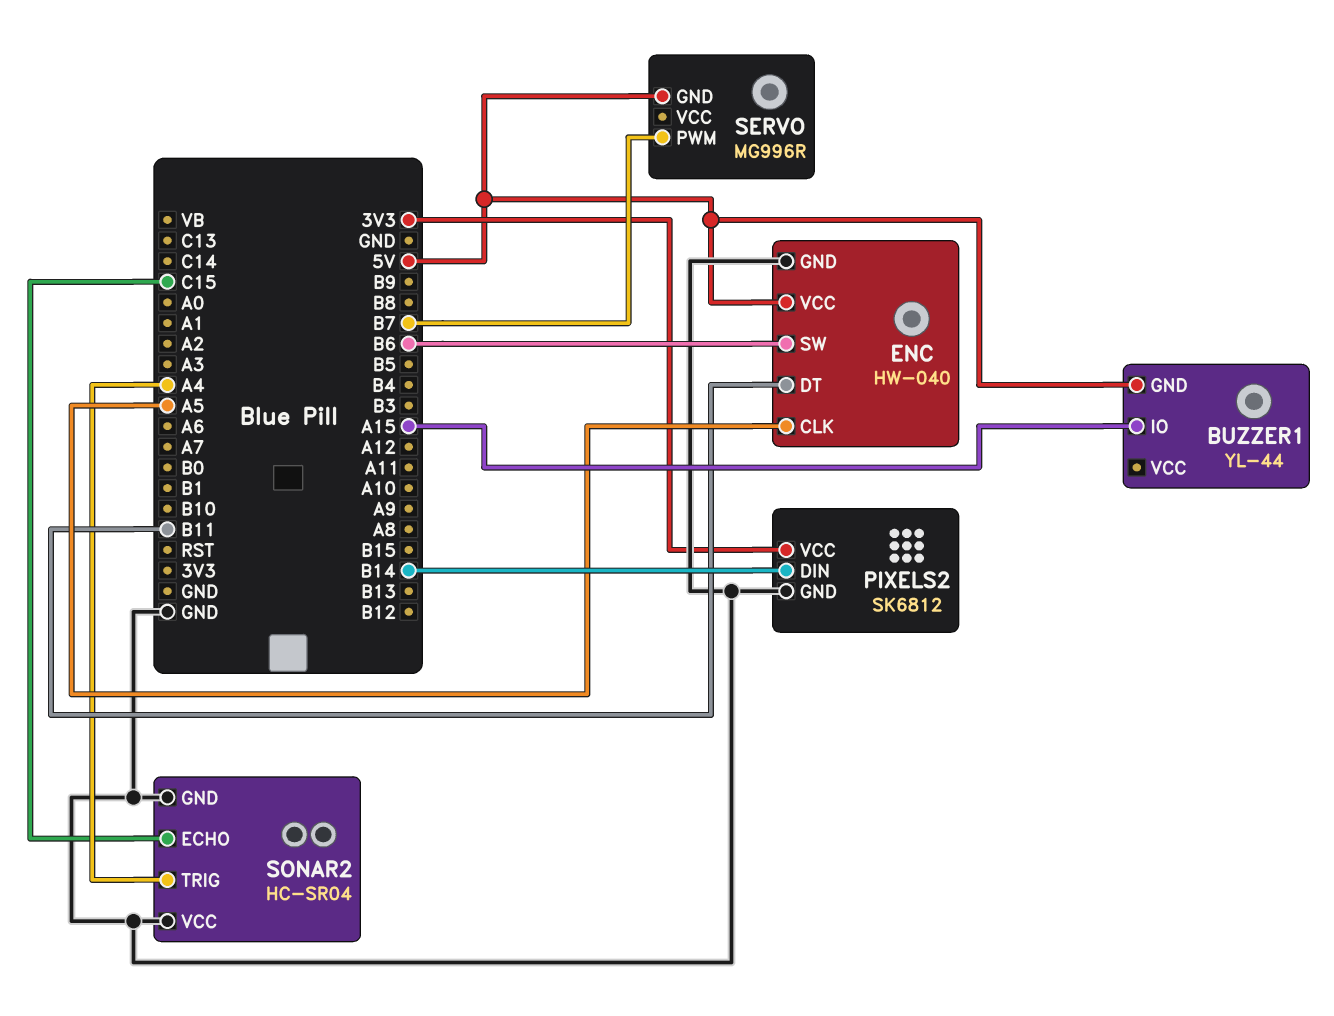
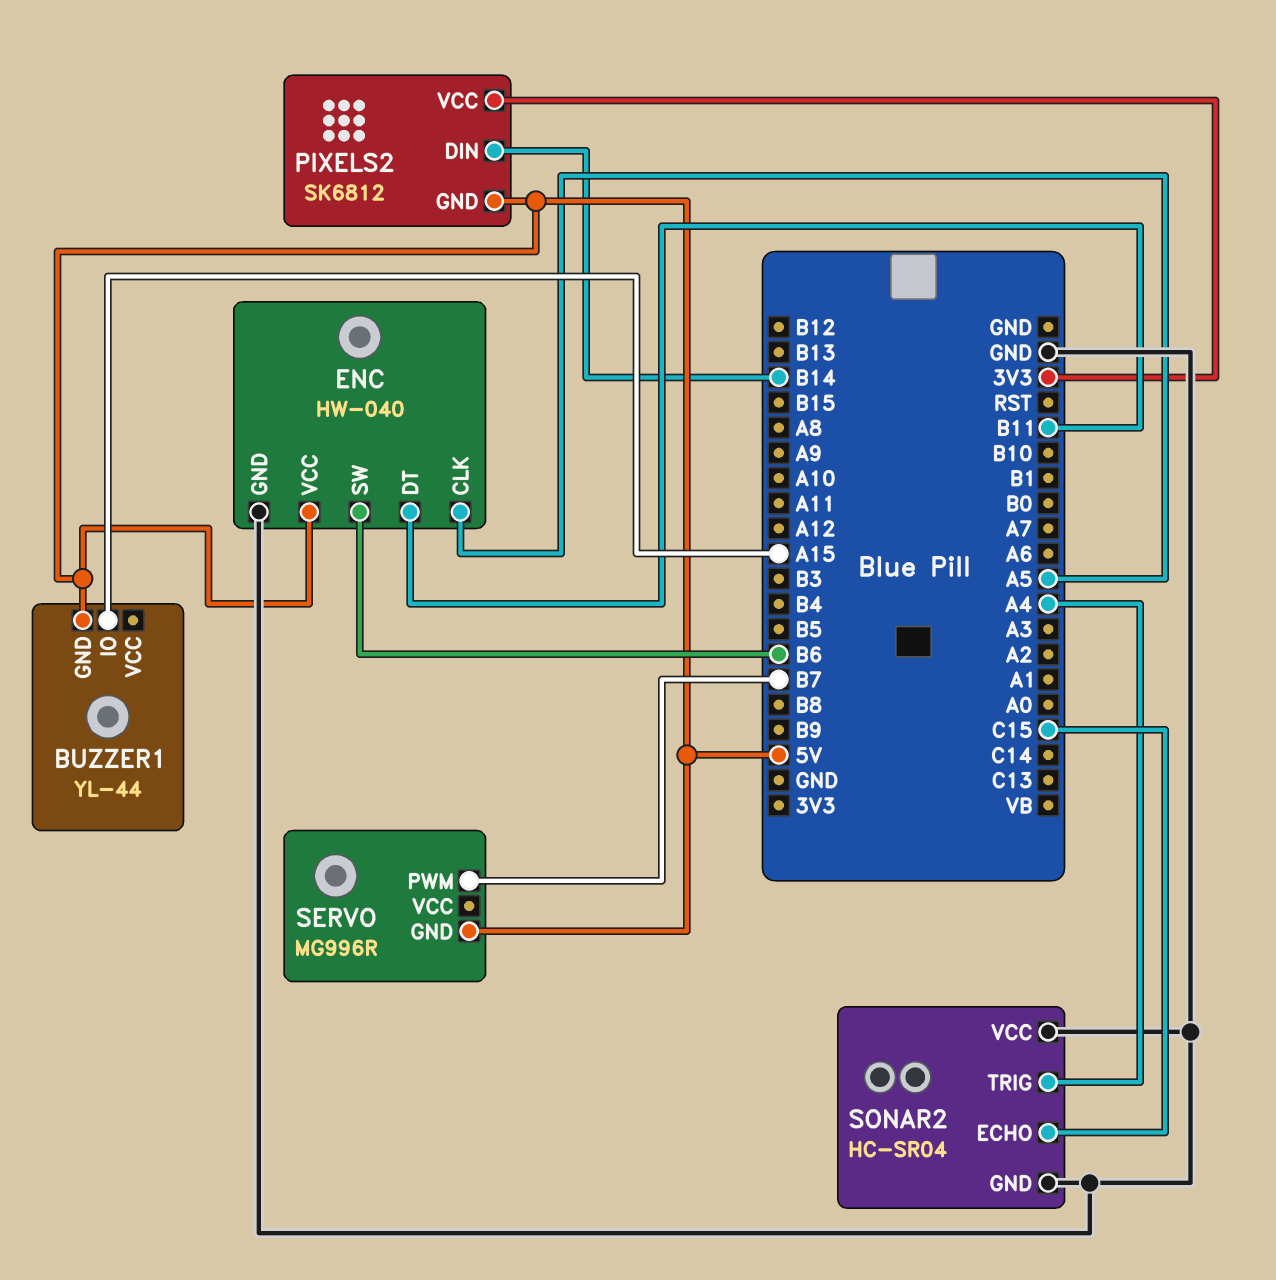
PIXELS2 pin GND: GND -> 5V

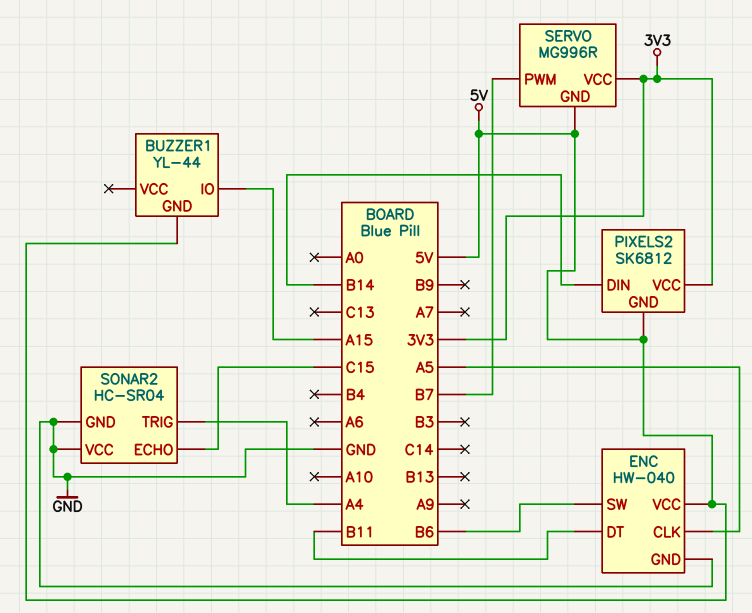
SERVO pin VCC: none -> 3V3

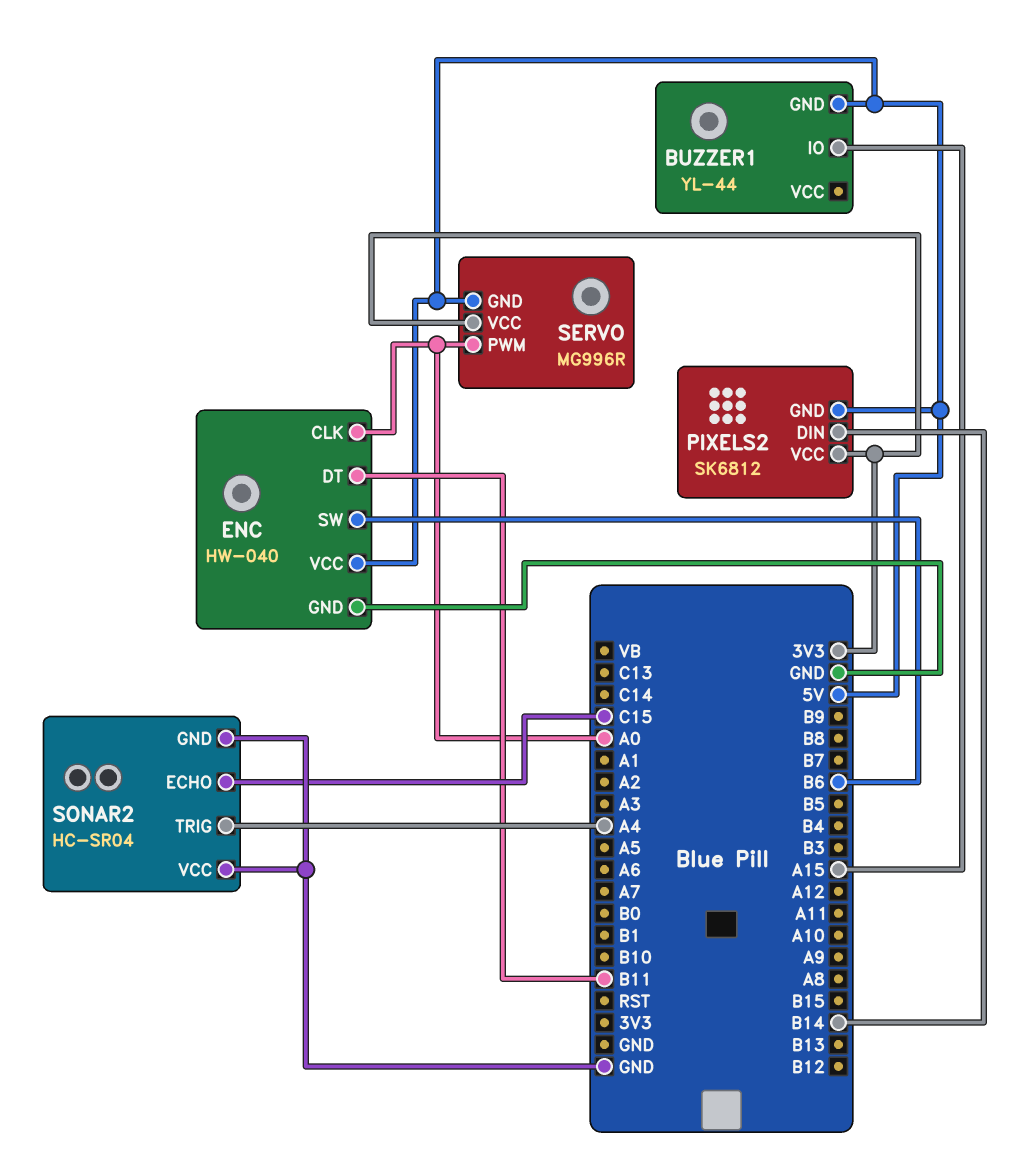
ENC pin CLK: A5 -> A0
SERVO pin PWM: B7 -> A0

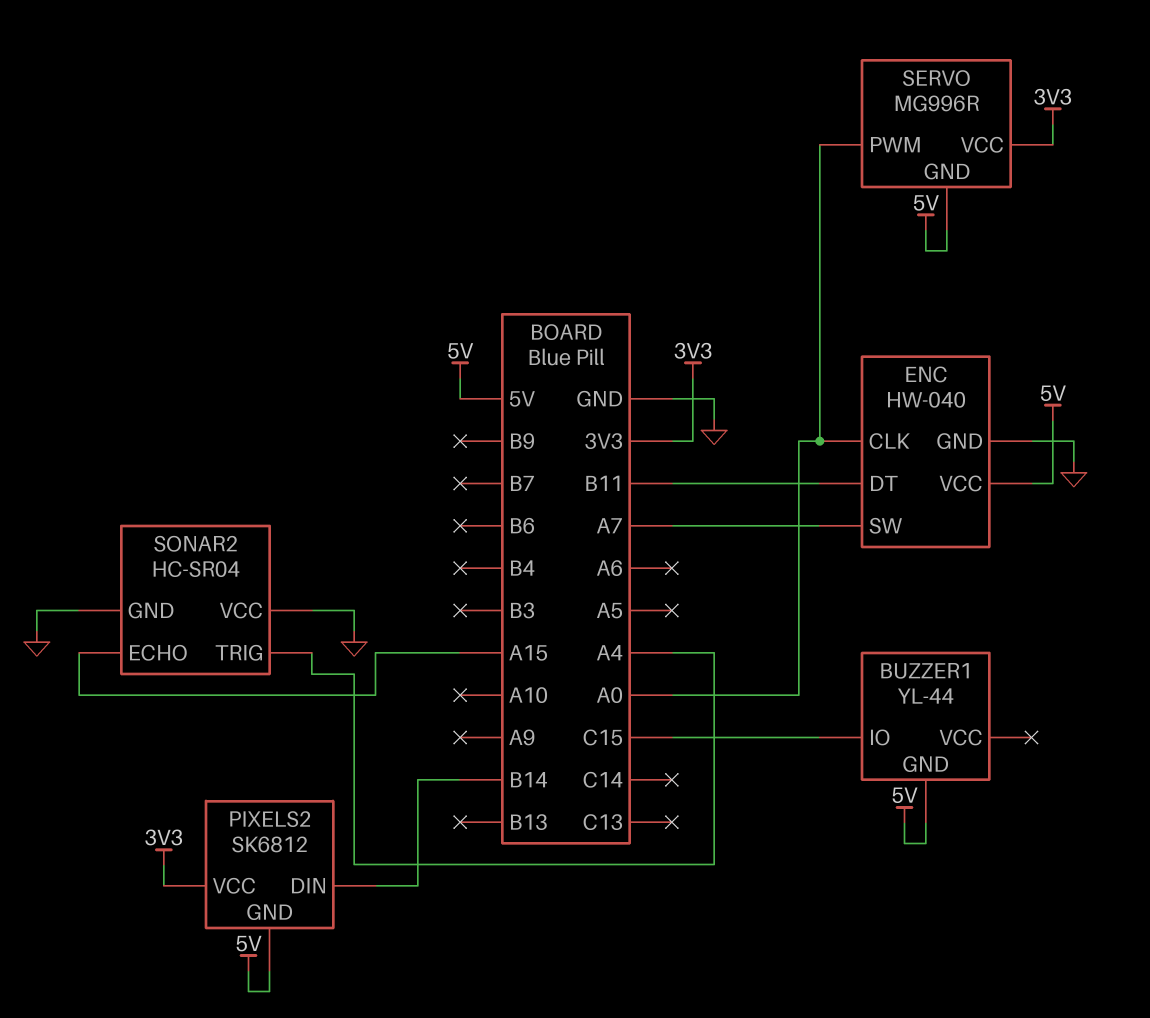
BUZZER1 pin IO: A15 -> C15
ENC pin SW: B6 -> A7
SONAR2 pin ECHO: C15 -> A15

